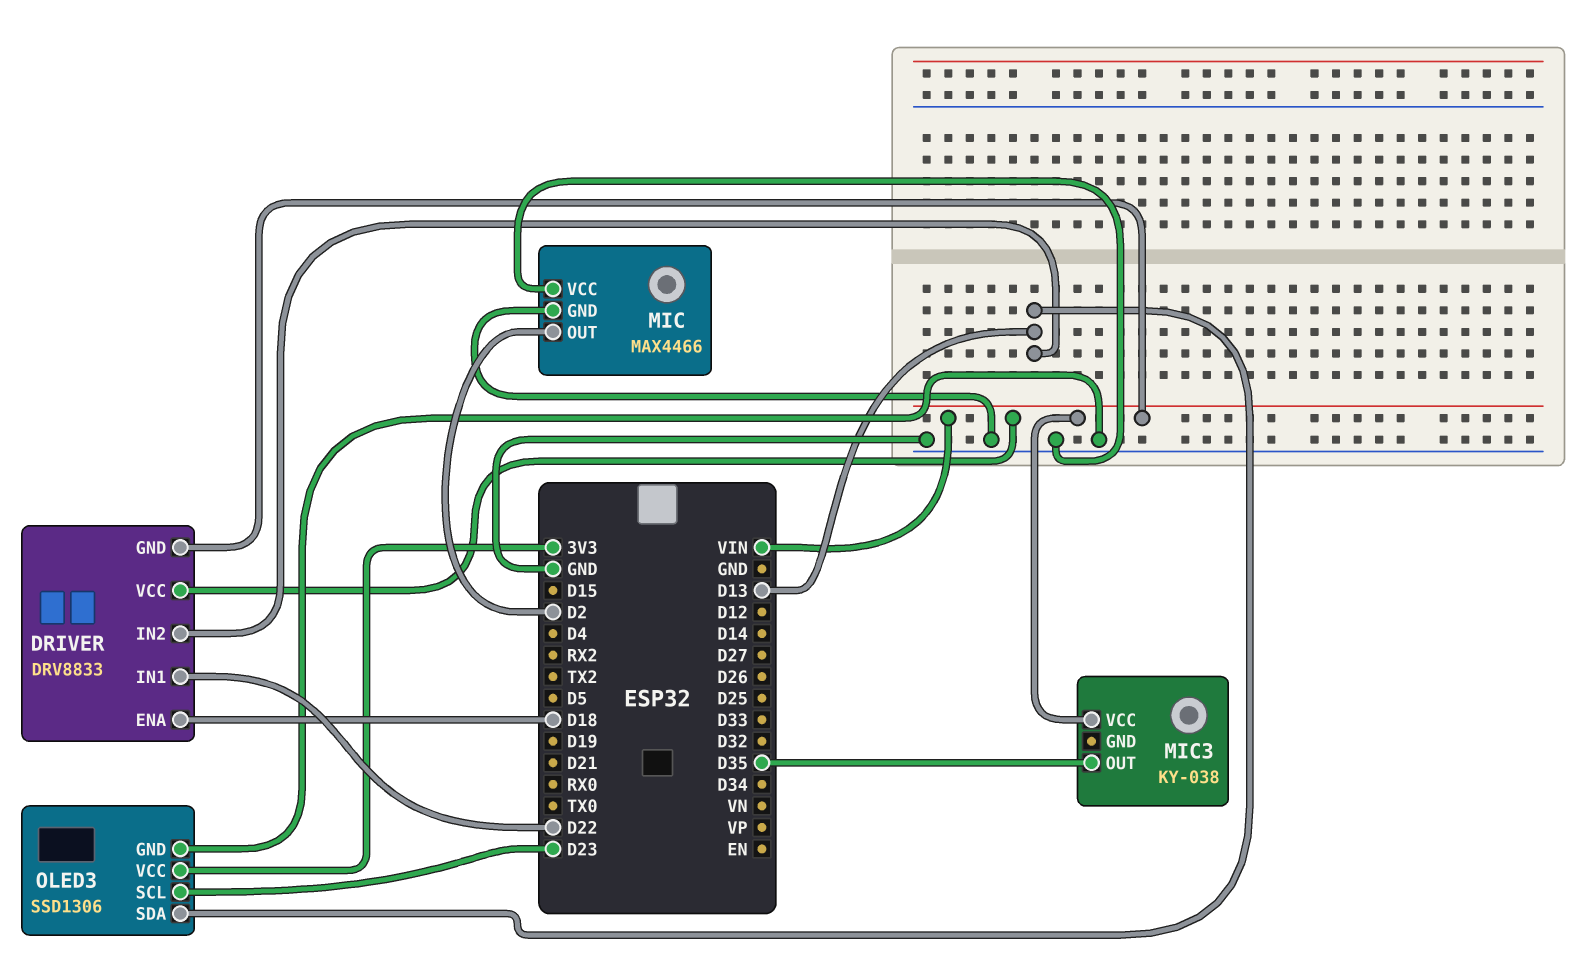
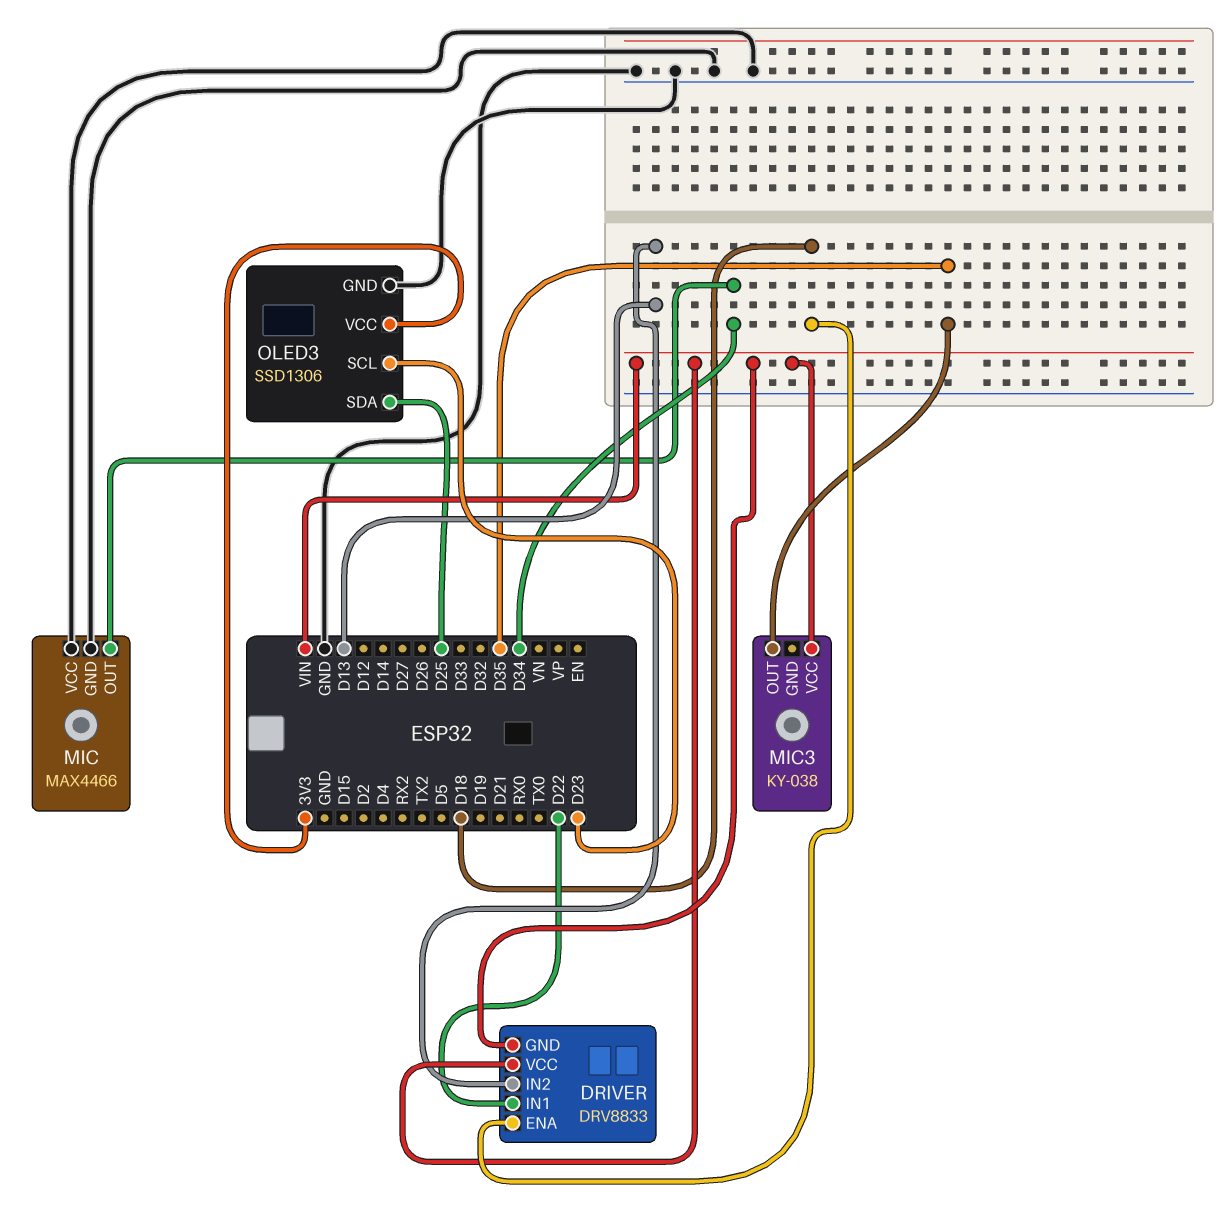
MIC pin OUT: D2 -> D34
OLED3 pin SDA: D13 -> D25

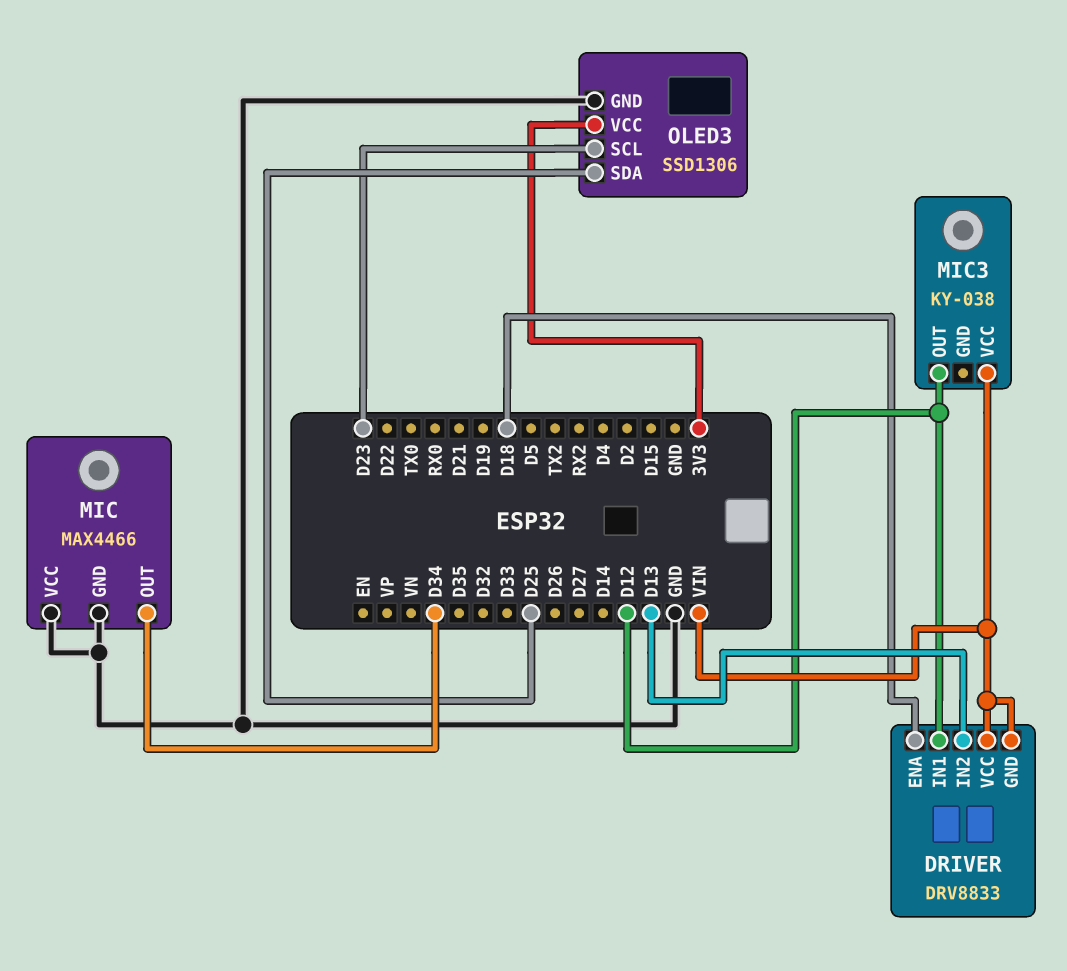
DRIVER pin IN1: D22 -> D12
MIC3 pin OUT: D35 -> D12

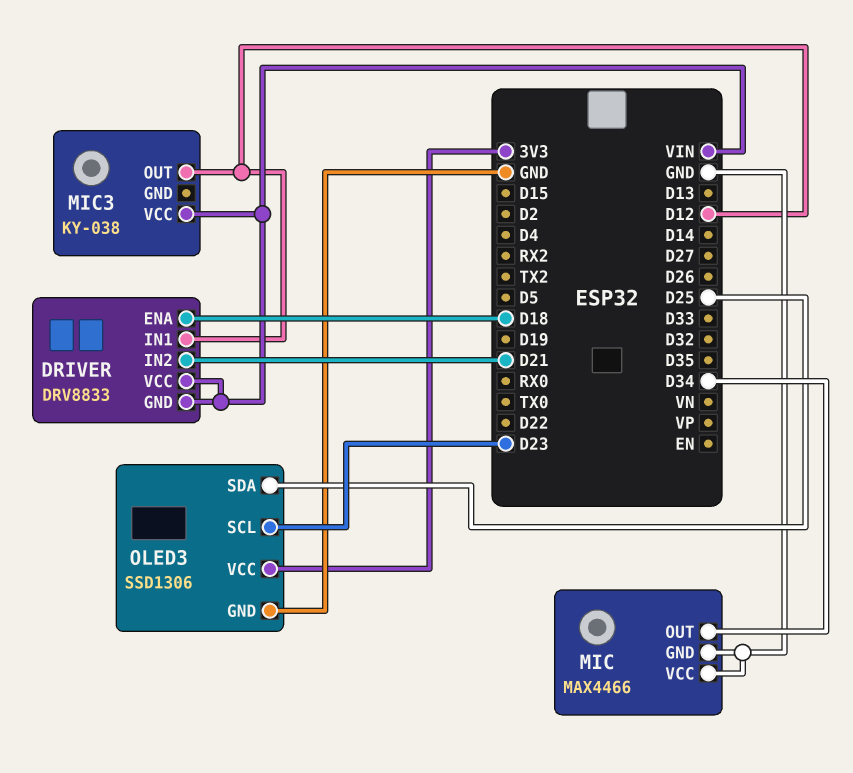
DRIVER pin IN2: D13 -> D21

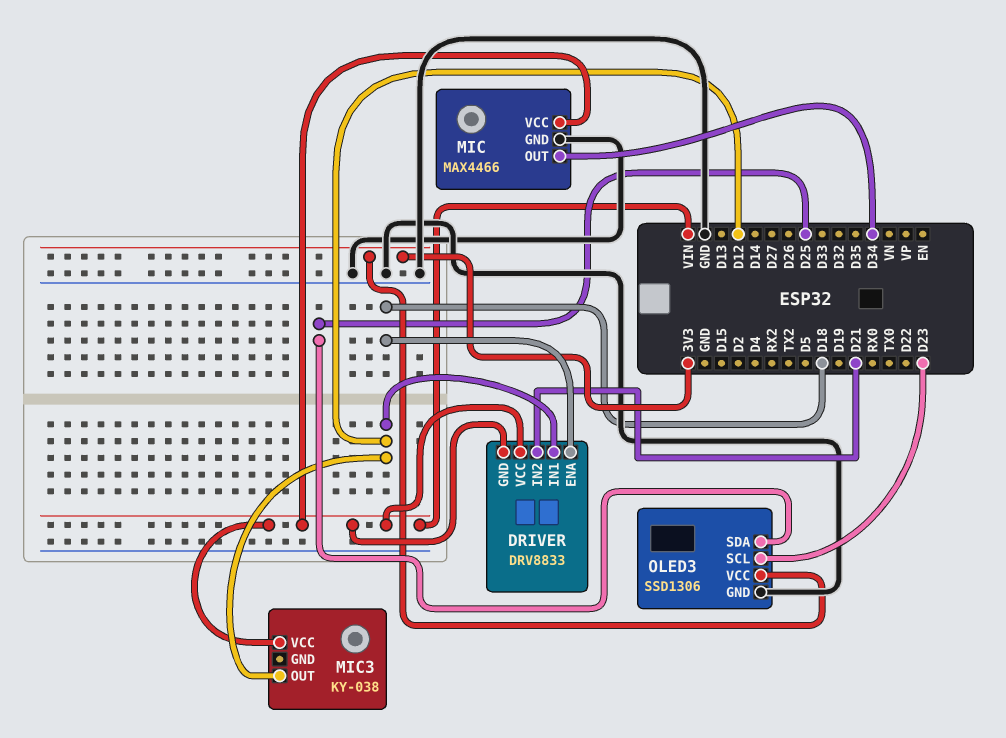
MIC pin VCC: GND -> VIN

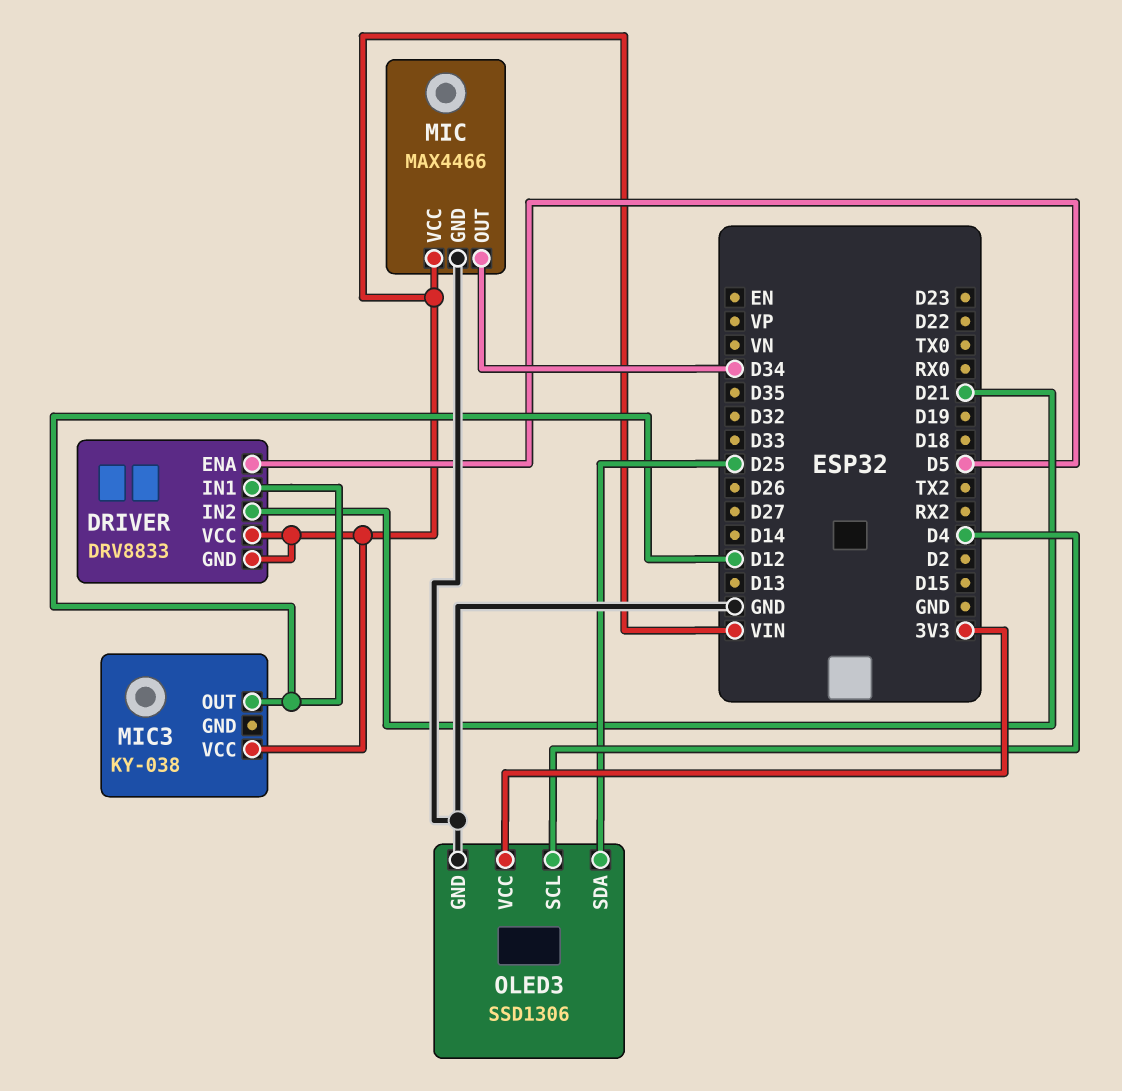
DRIVER pin ENA: D18 -> D5
OLED3 pin SCL: D23 -> D4

